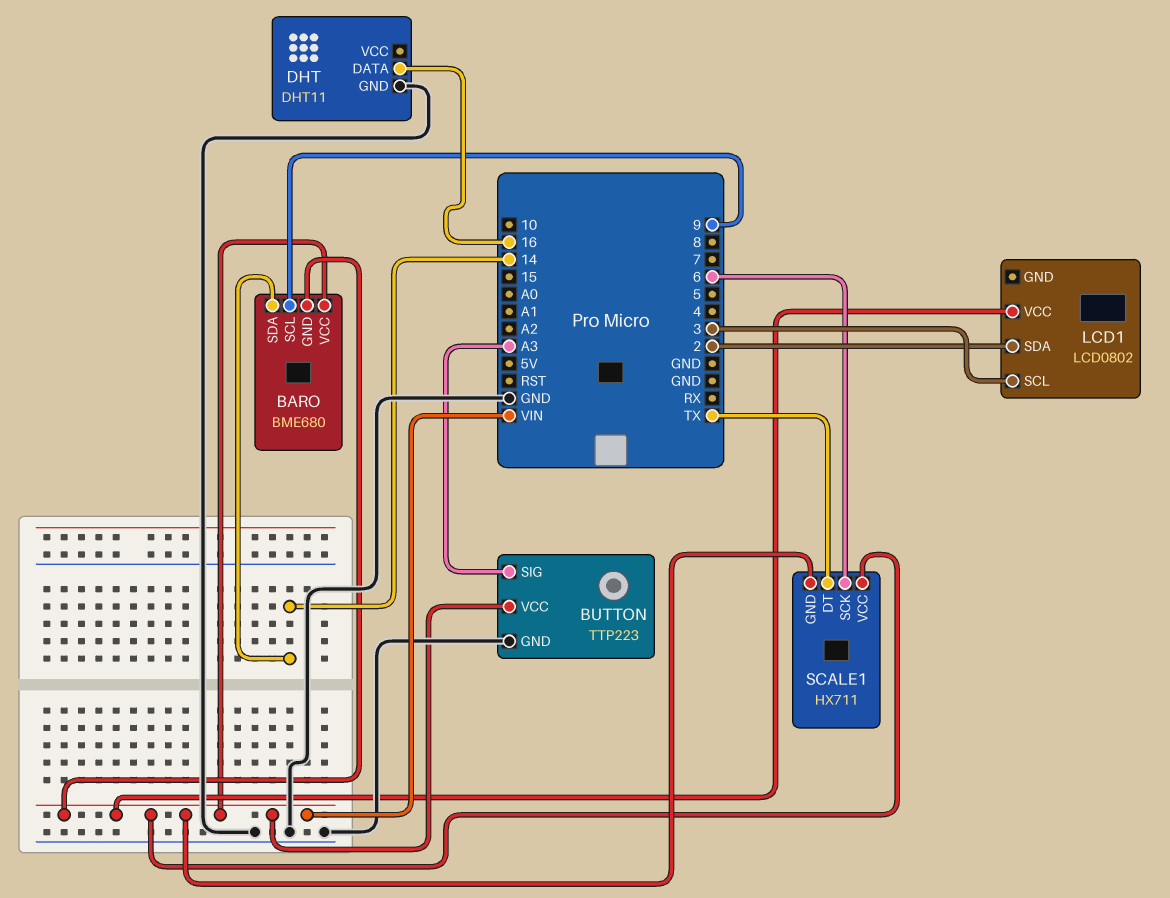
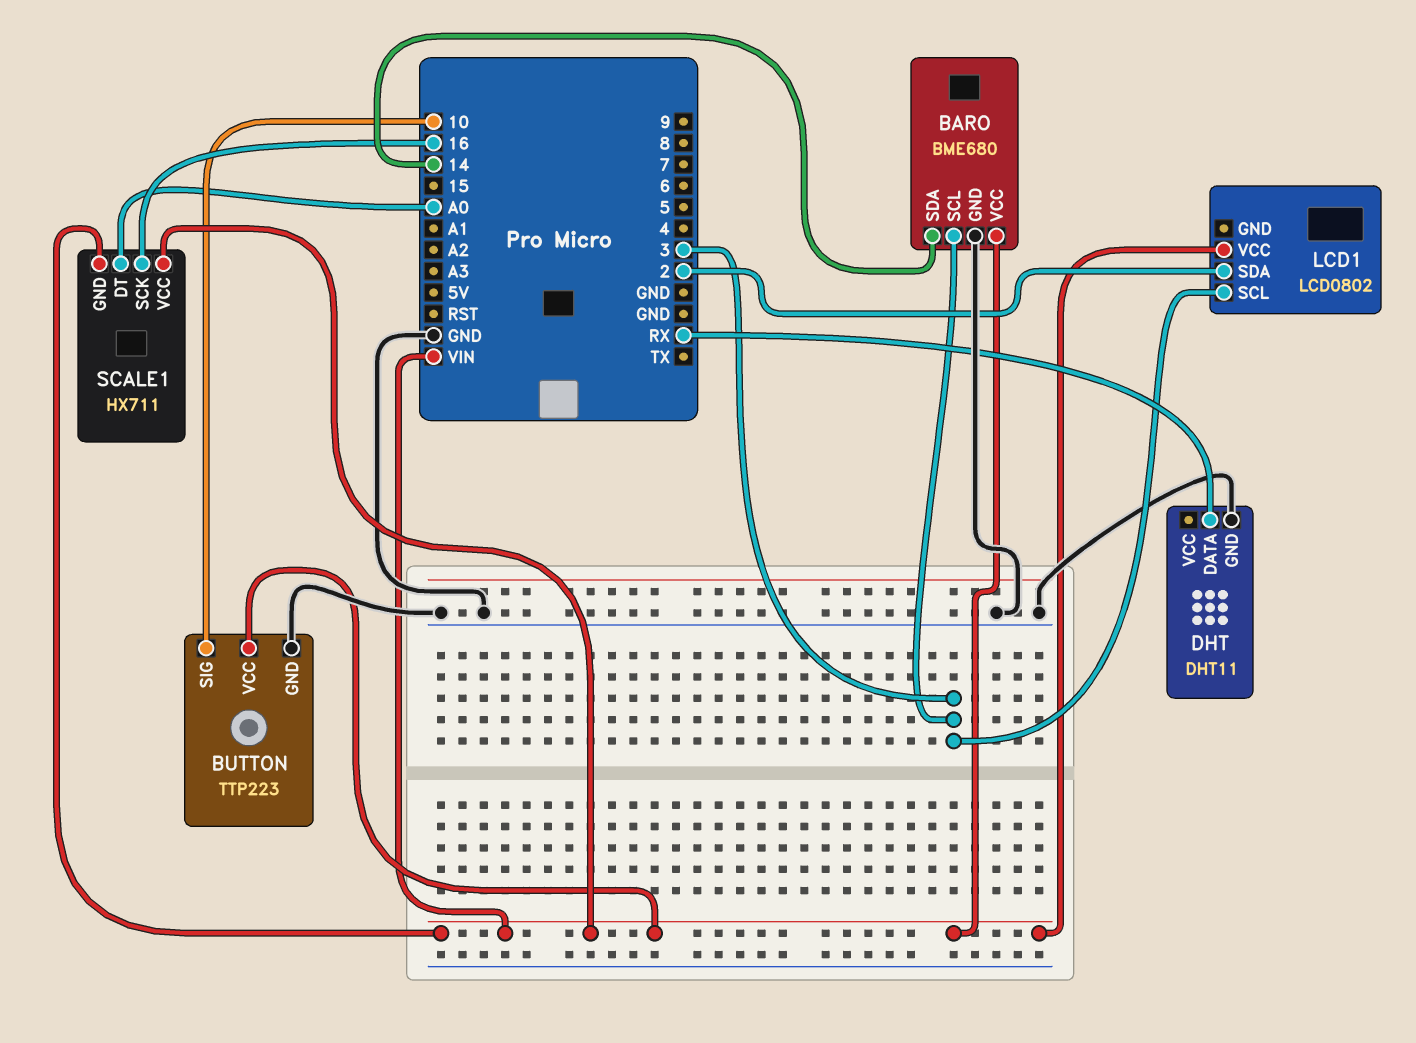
BARO pin GND: VIN -> GND
BARO pin SCL: 9 -> 3
BUTTON pin SIG: A3 -> 10
DHT pin DATA: 16 -> RX
SCALE1 pin DT: TX -> A0
SCALE1 pin SCK: 6 -> 16

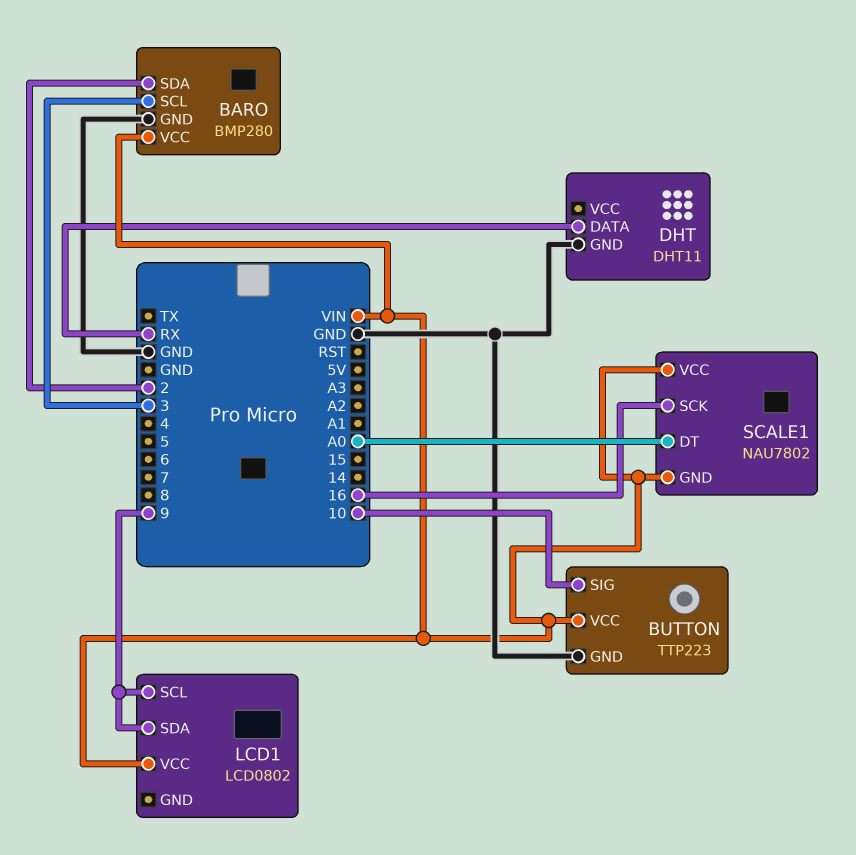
BARO: BME680 -> BMP280
BARO pin SDA: 14 -> 2
LCD1 pin SCL: 3 -> 9
LCD1 pin SDA: 2 -> 9
SCALE1: HX711 -> NAU7802

